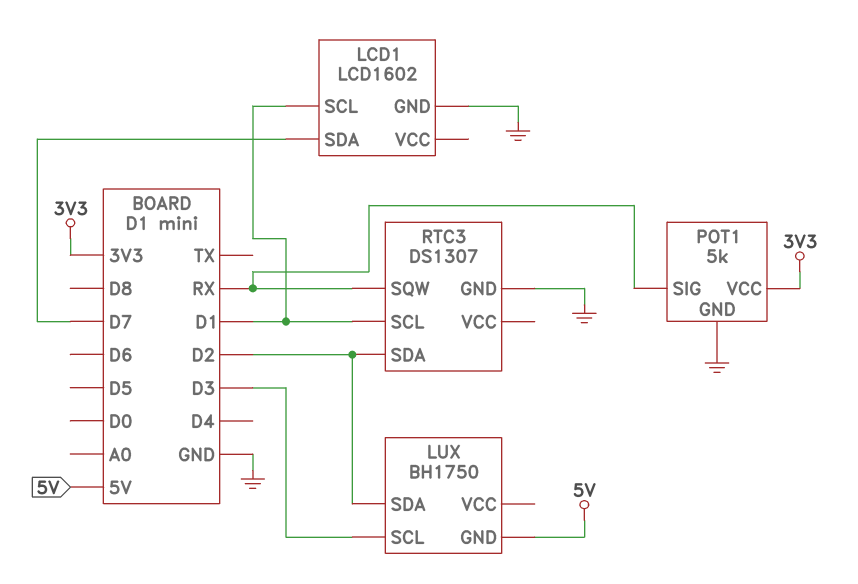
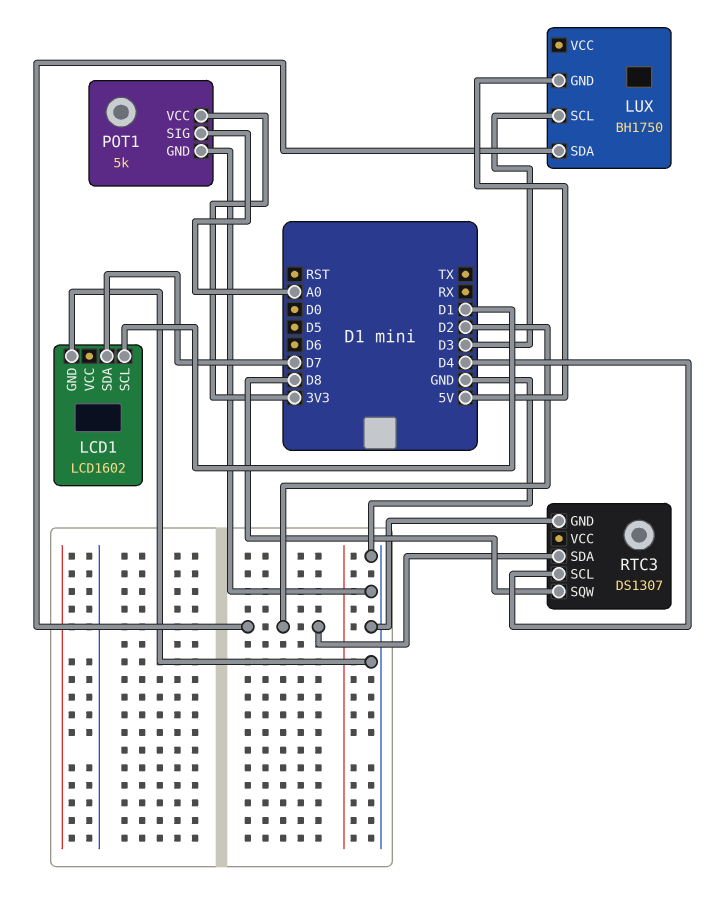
POT1 pin SIG: RX -> A0
RTC3 pin SCL: D1 -> D4
RTC3 pin SQW: RX -> D8

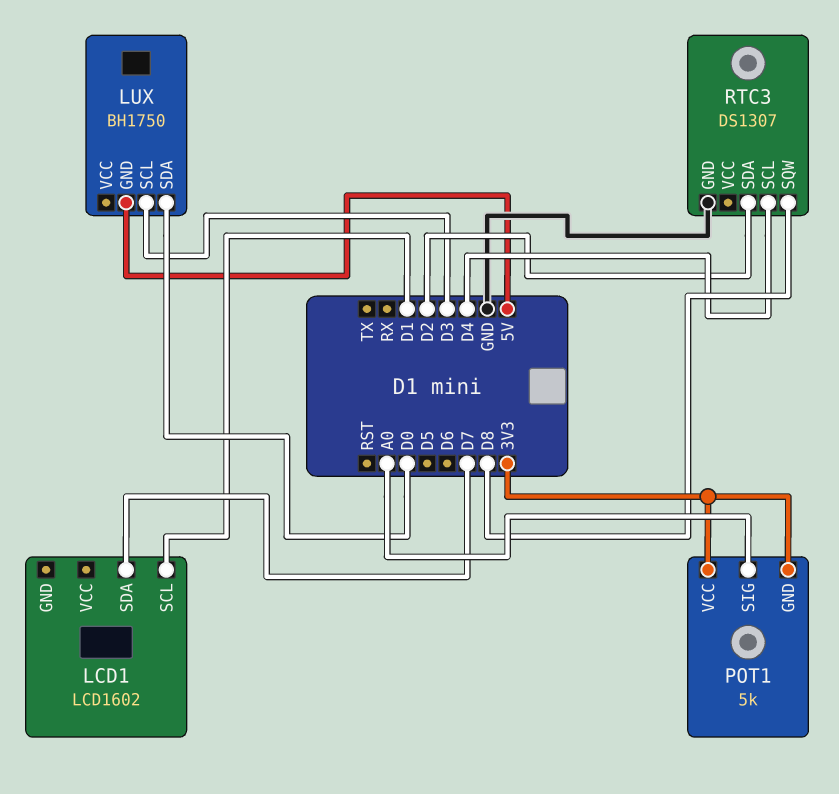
LCD1 pin GND: GND -> none
LUX pin SDA: D2 -> D0
POT1 pin GND: GND -> 3V3

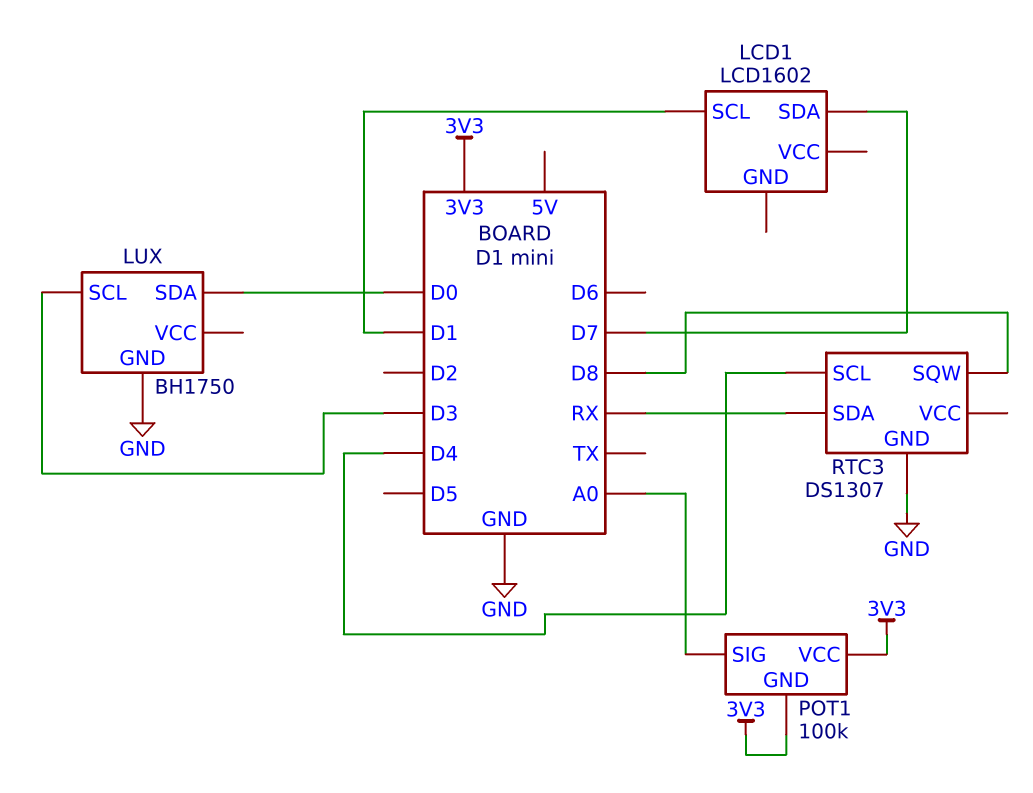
LUX pin GND: 5V -> GND
POT1: 5k -> 100k
RTC3 pin SDA: D2 -> RX

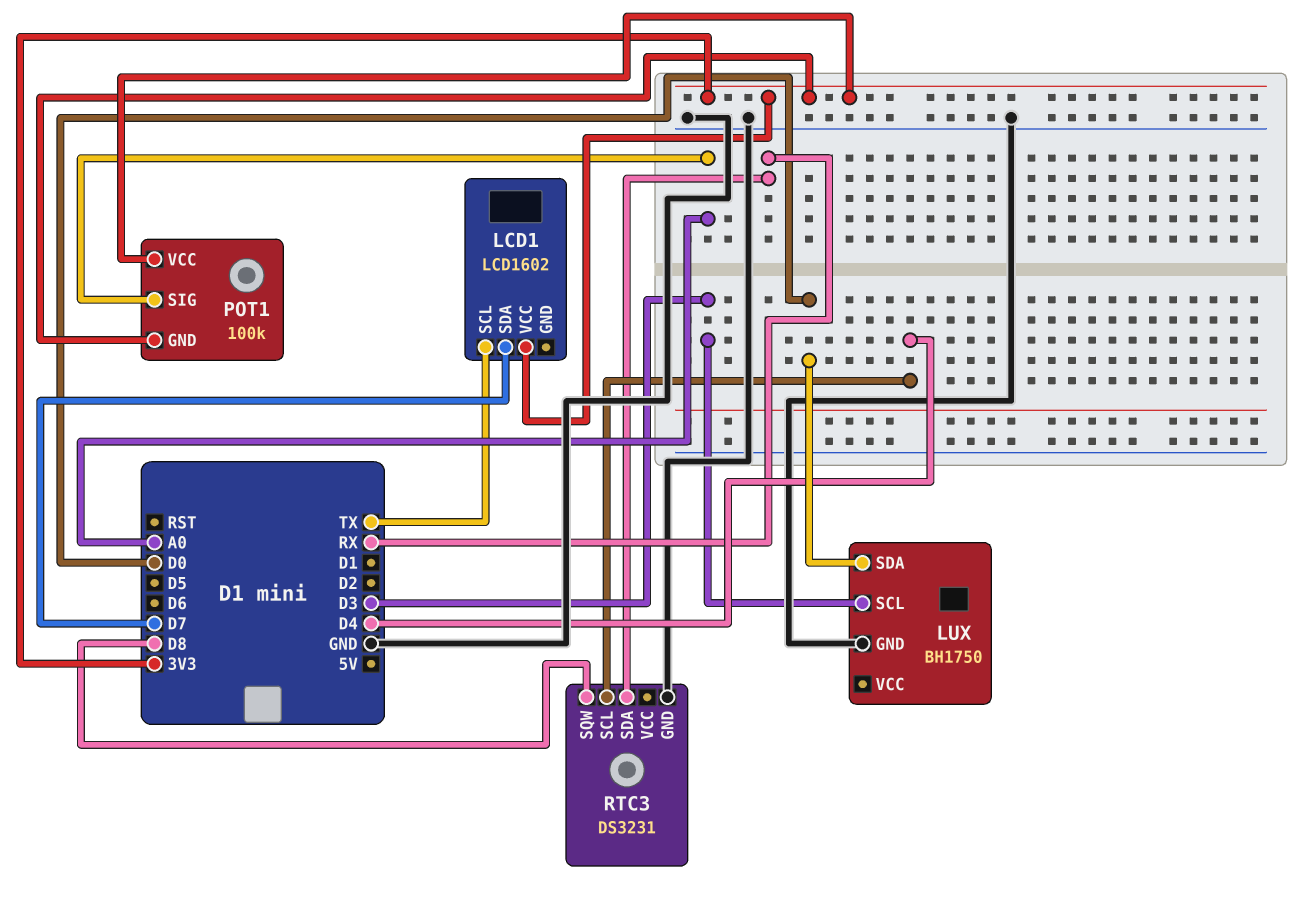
LCD1 pin SCL: D1 -> TX
LCD1 pin VCC: none -> 3V3
RTC3: DS1307 -> DS3231

